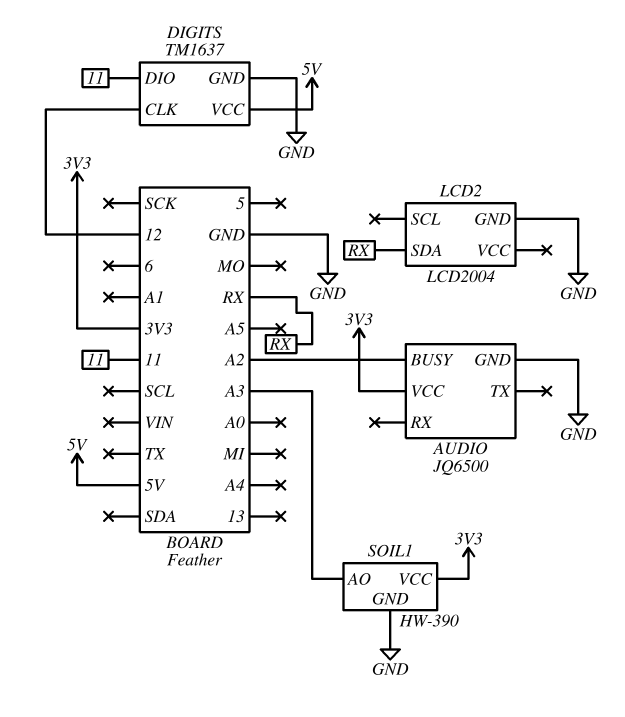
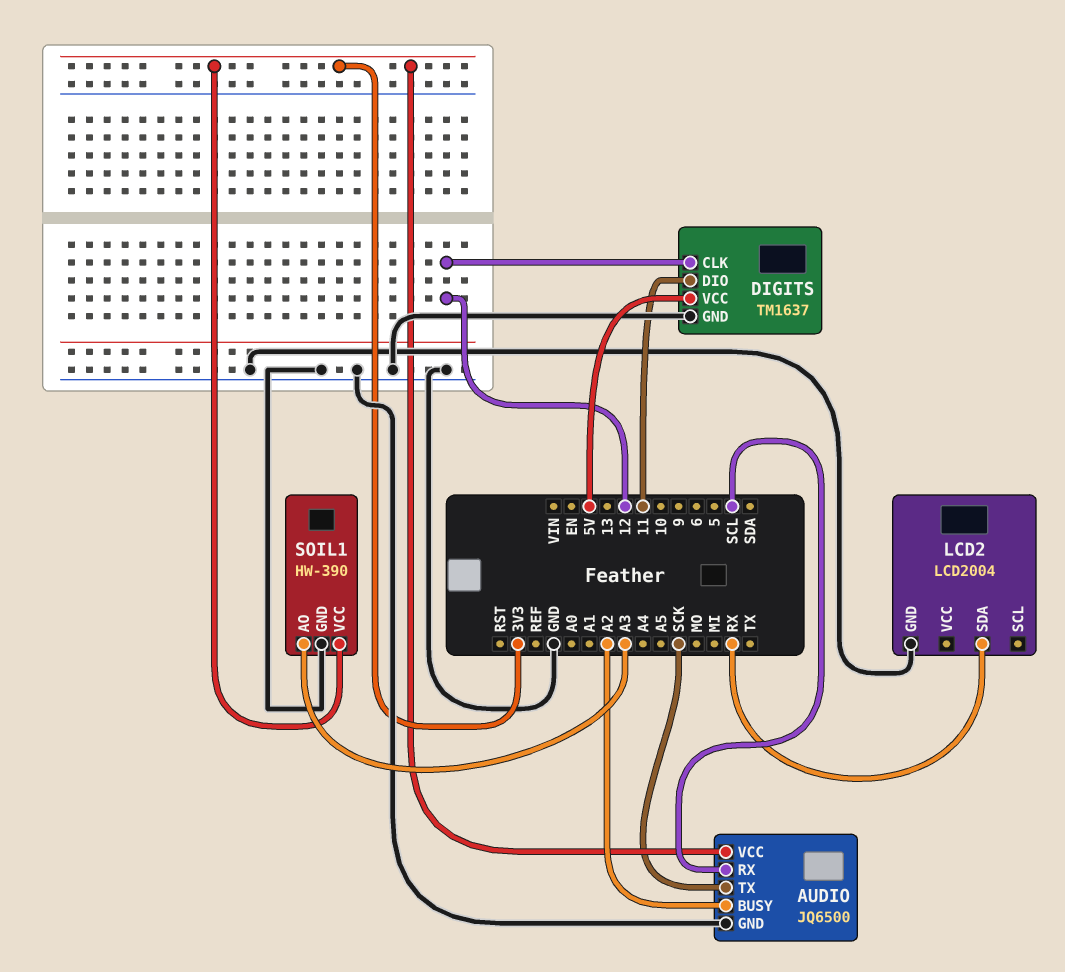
AUDIO pin RX: none -> SCL
AUDIO pin TX: none -> SCK

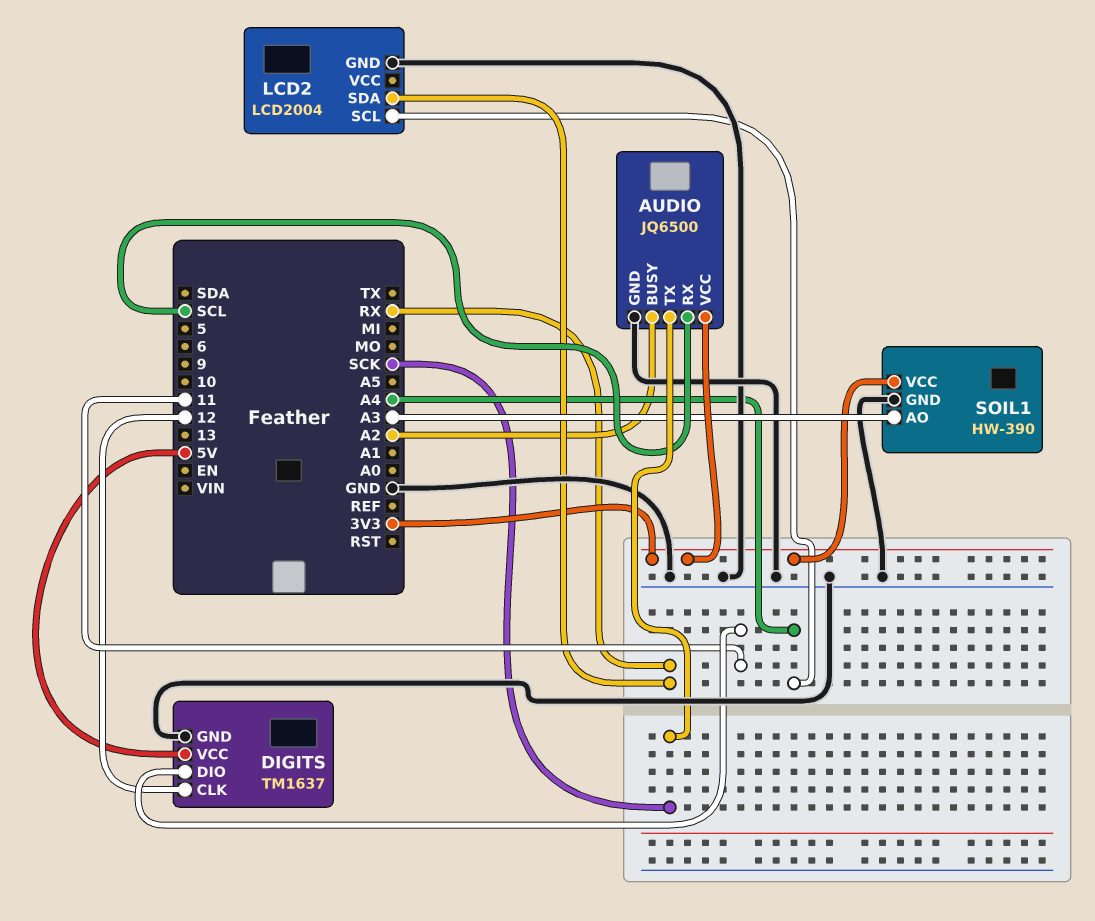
LCD2 pin SCL: none -> A4

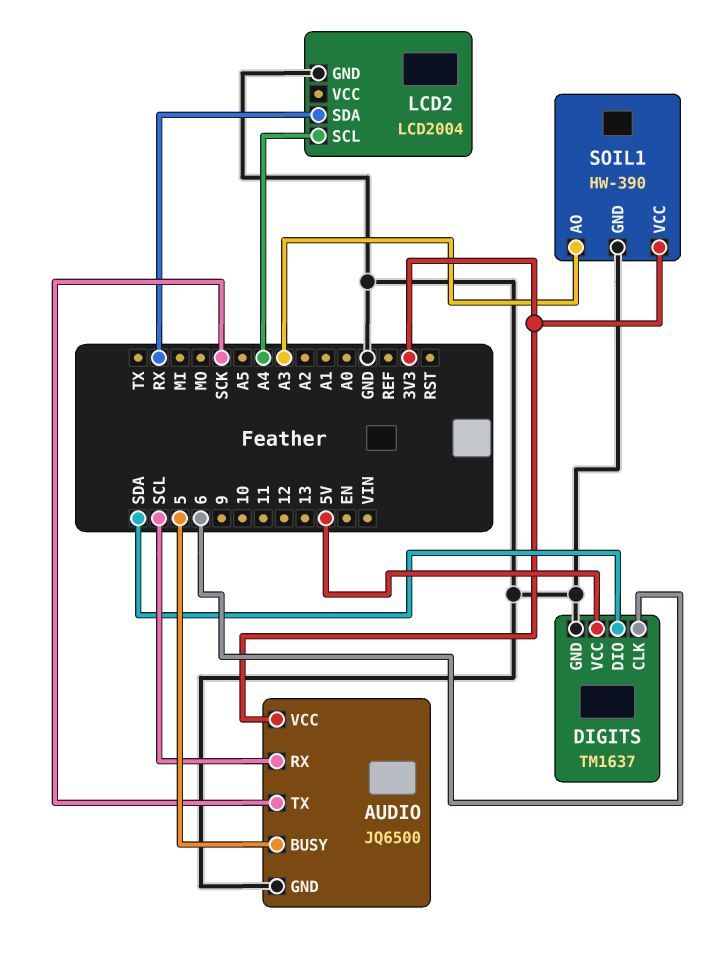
AUDIO pin BUSY: A2 -> 5
DIGITS pin CLK: 12 -> 6
DIGITS pin DIO: 11 -> SDA

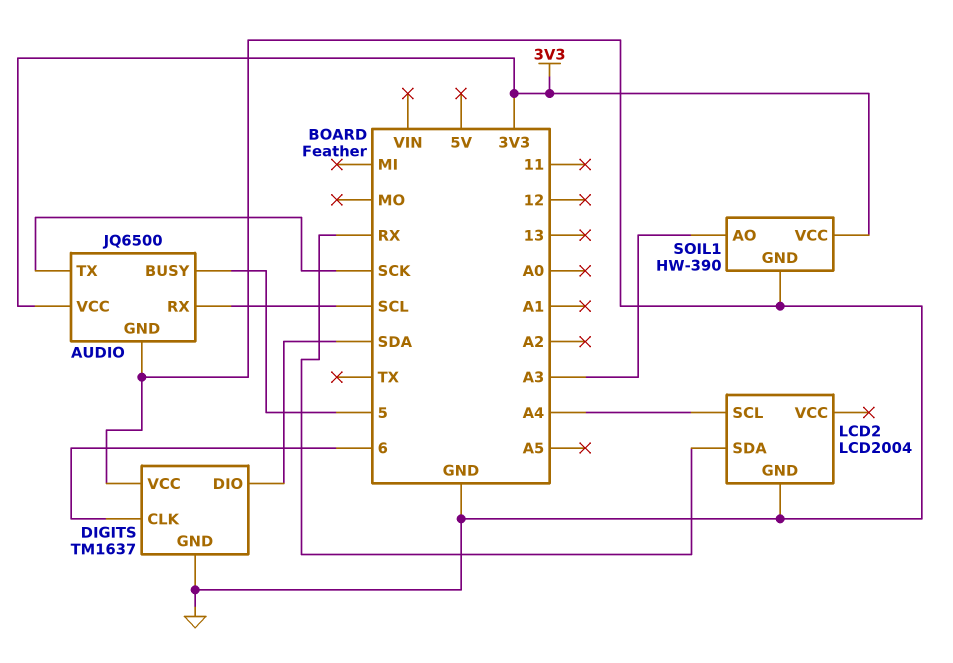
DIGITS pin VCC: 5V -> GND

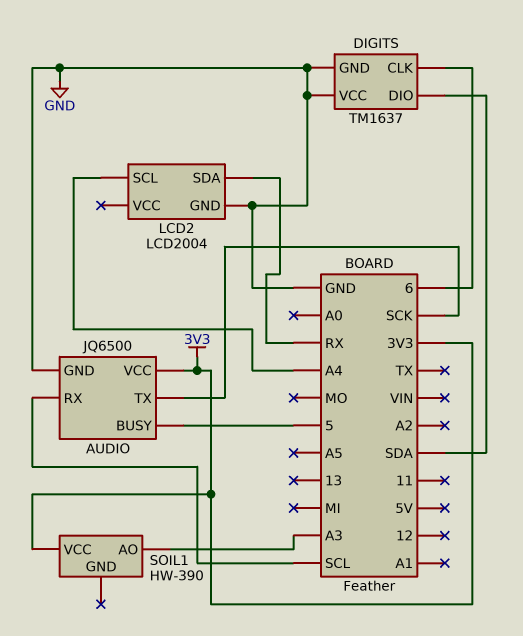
SOIL1 pin GND: GND -> none

